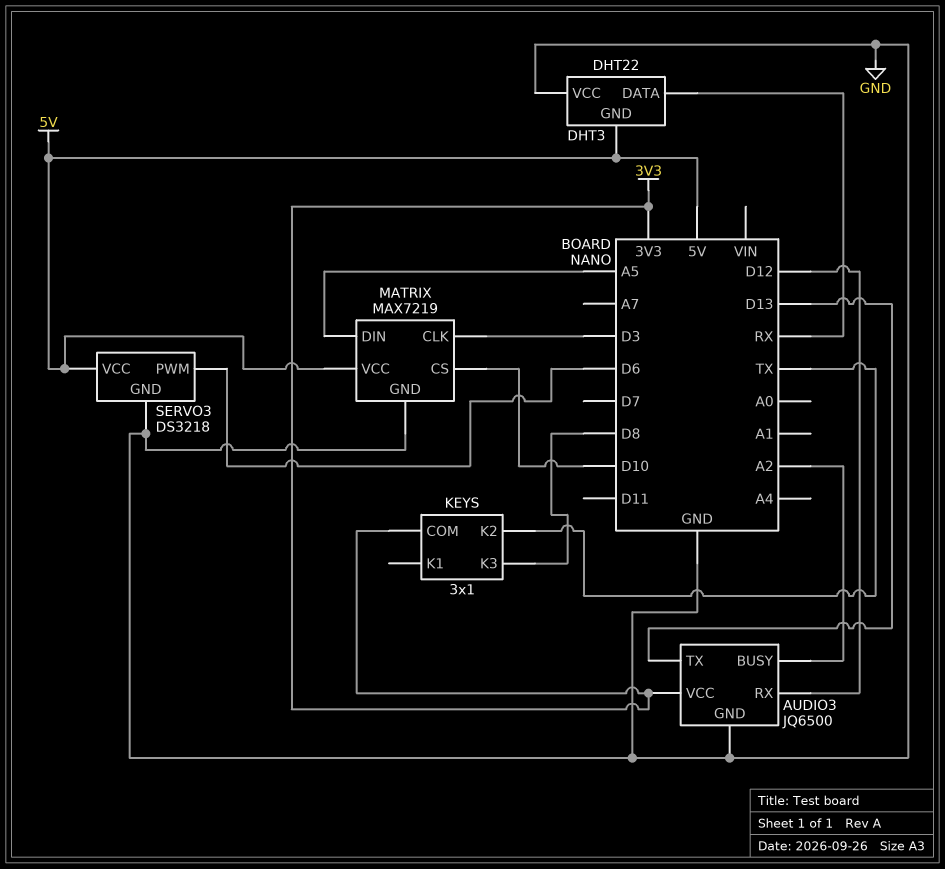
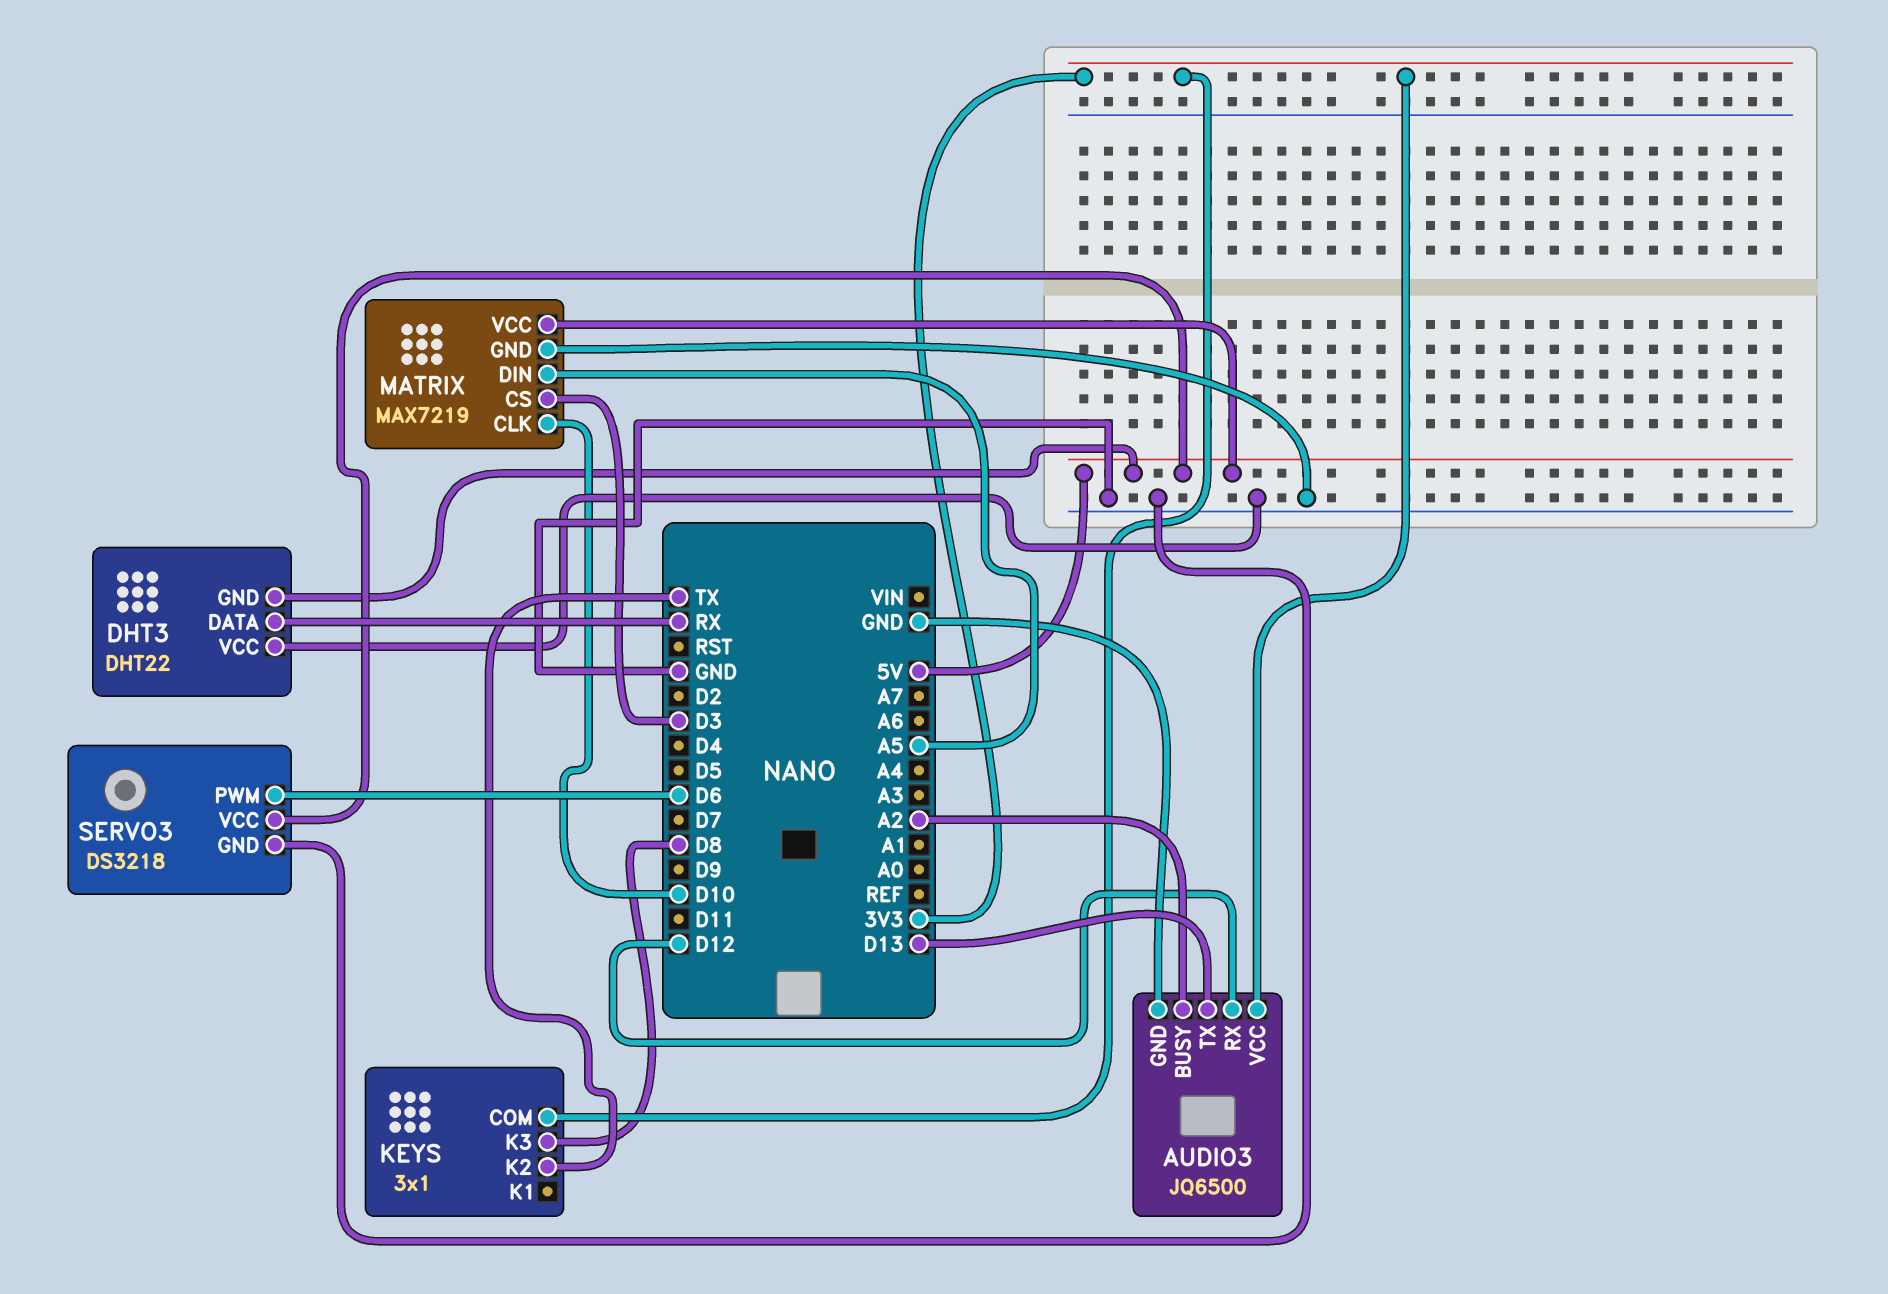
MATRIX pin CLK: D3 -> D10
MATRIX pin CS: D10 -> D3

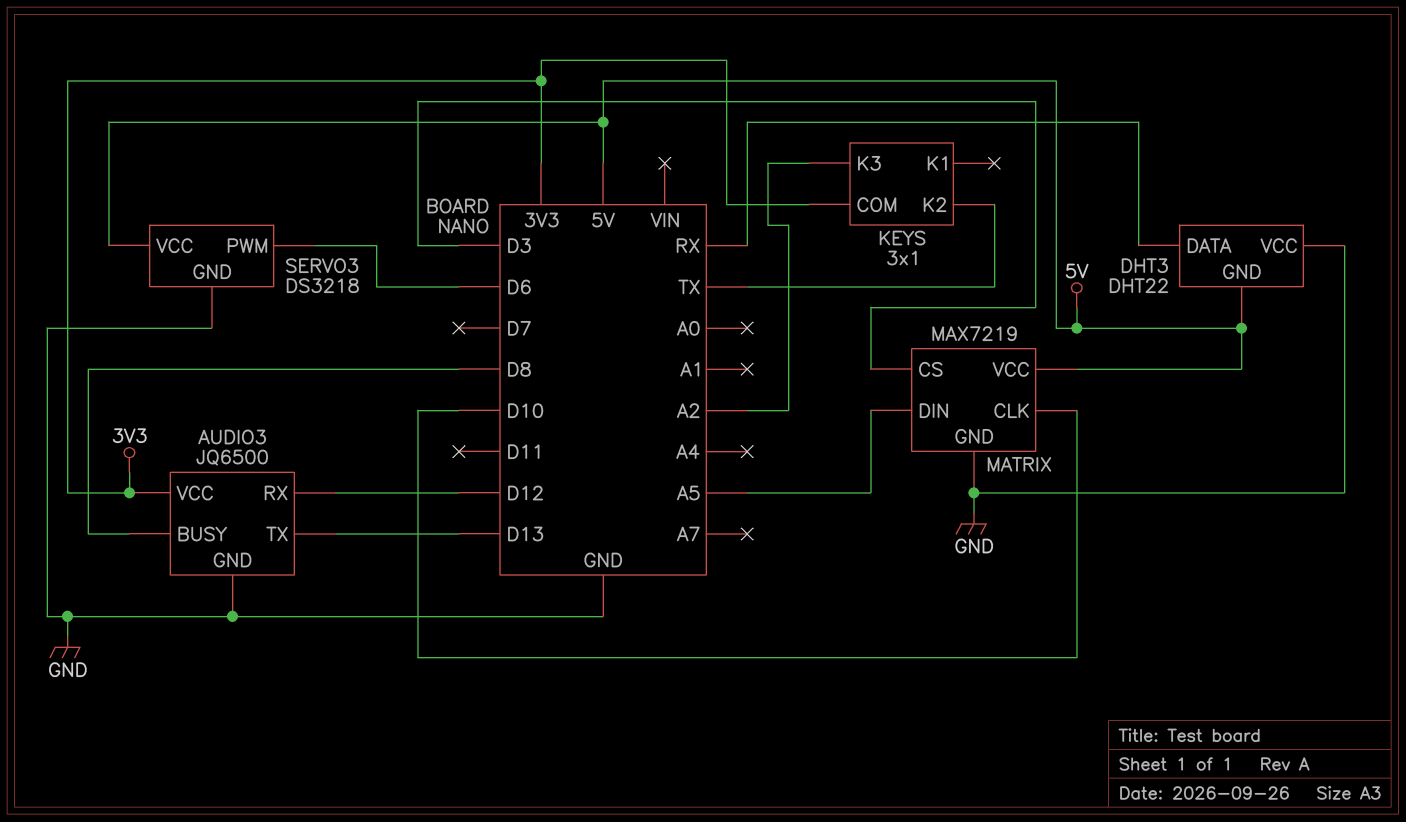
AUDIO3 pin BUSY: A2 -> D8
KEYS pin K3: D8 -> A2

